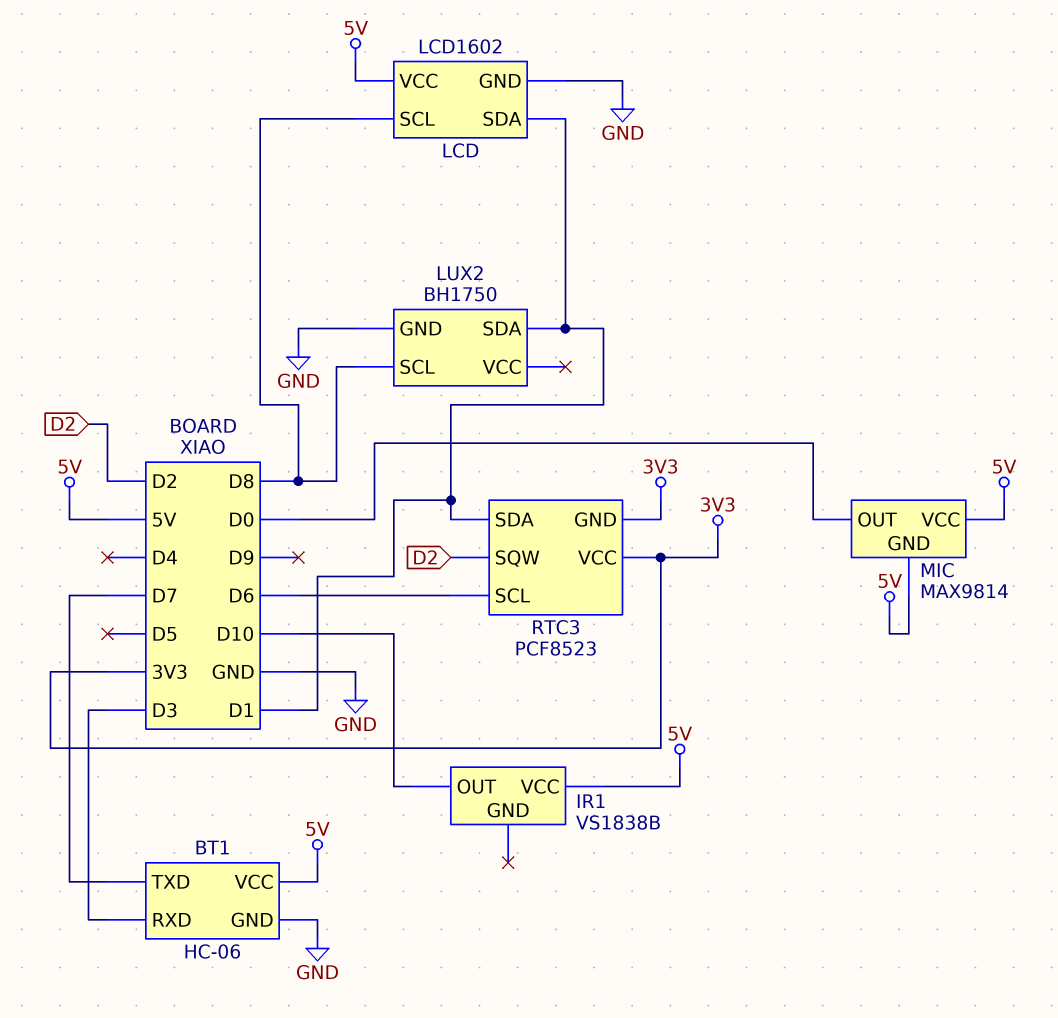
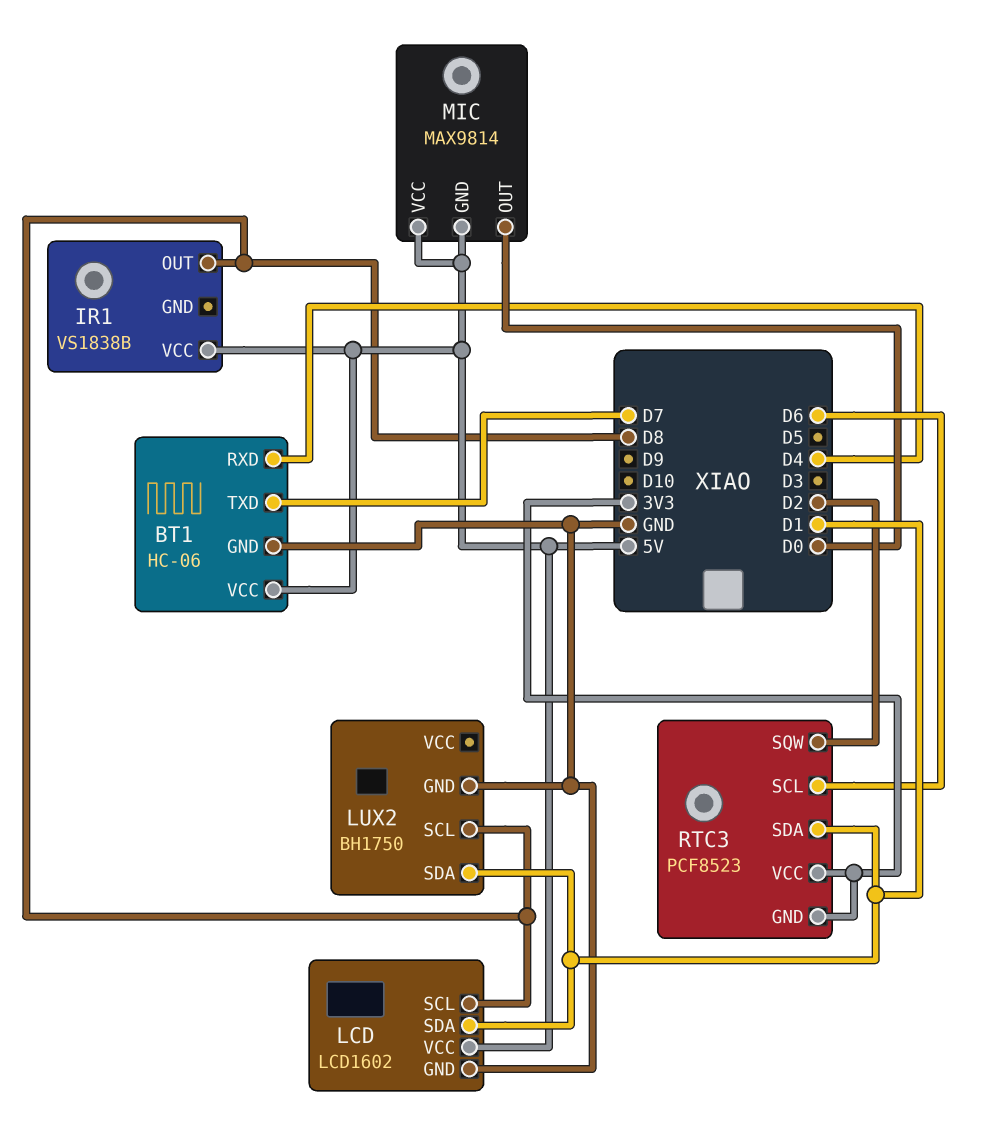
BT1 pin RXD: D3 -> D4
IR1 pin OUT: D10 -> D8

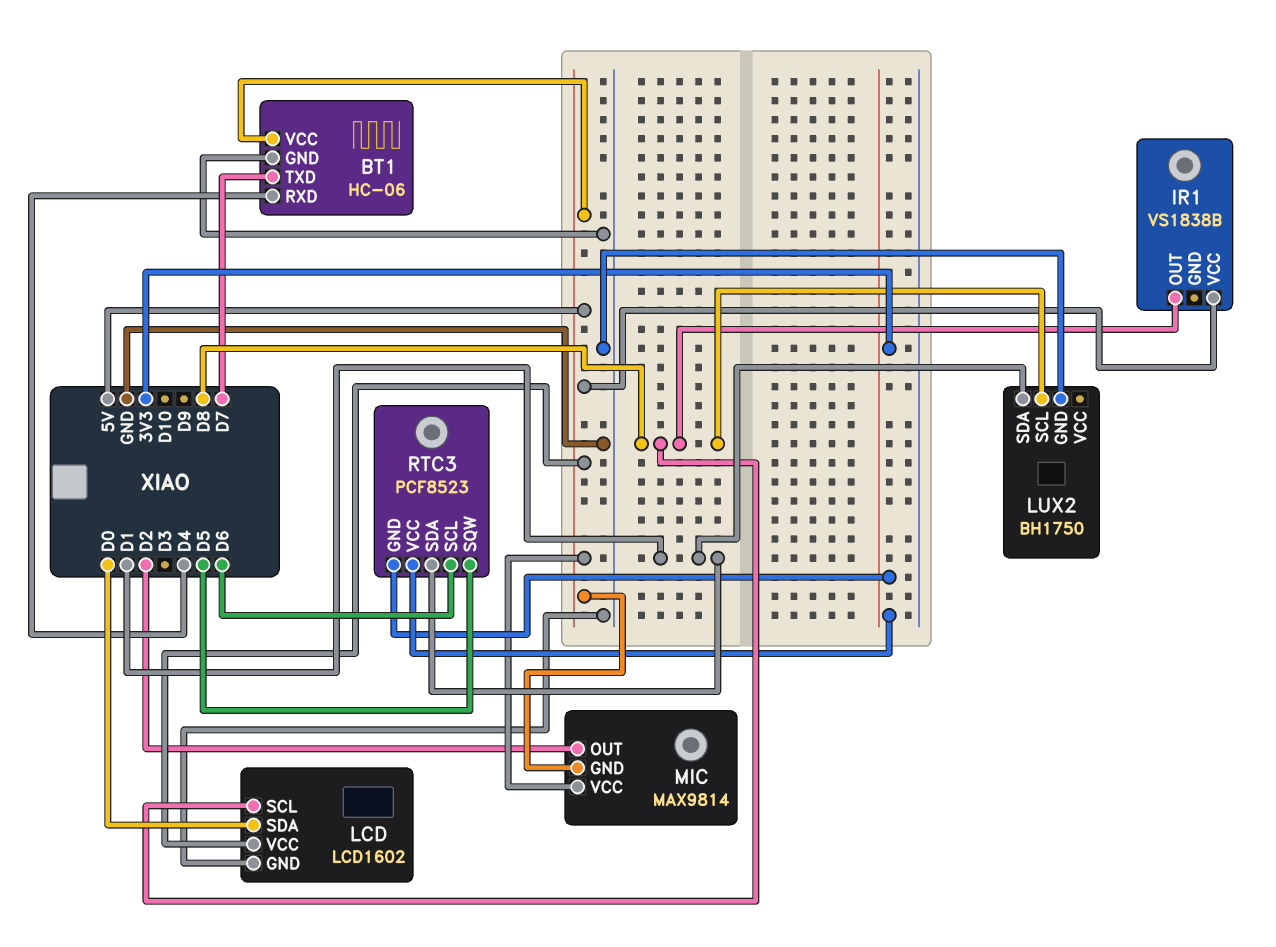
LCD pin SDA: D1 -> D0
MIC pin OUT: D0 -> D2
RTC3 pin SQW: D2 -> D5

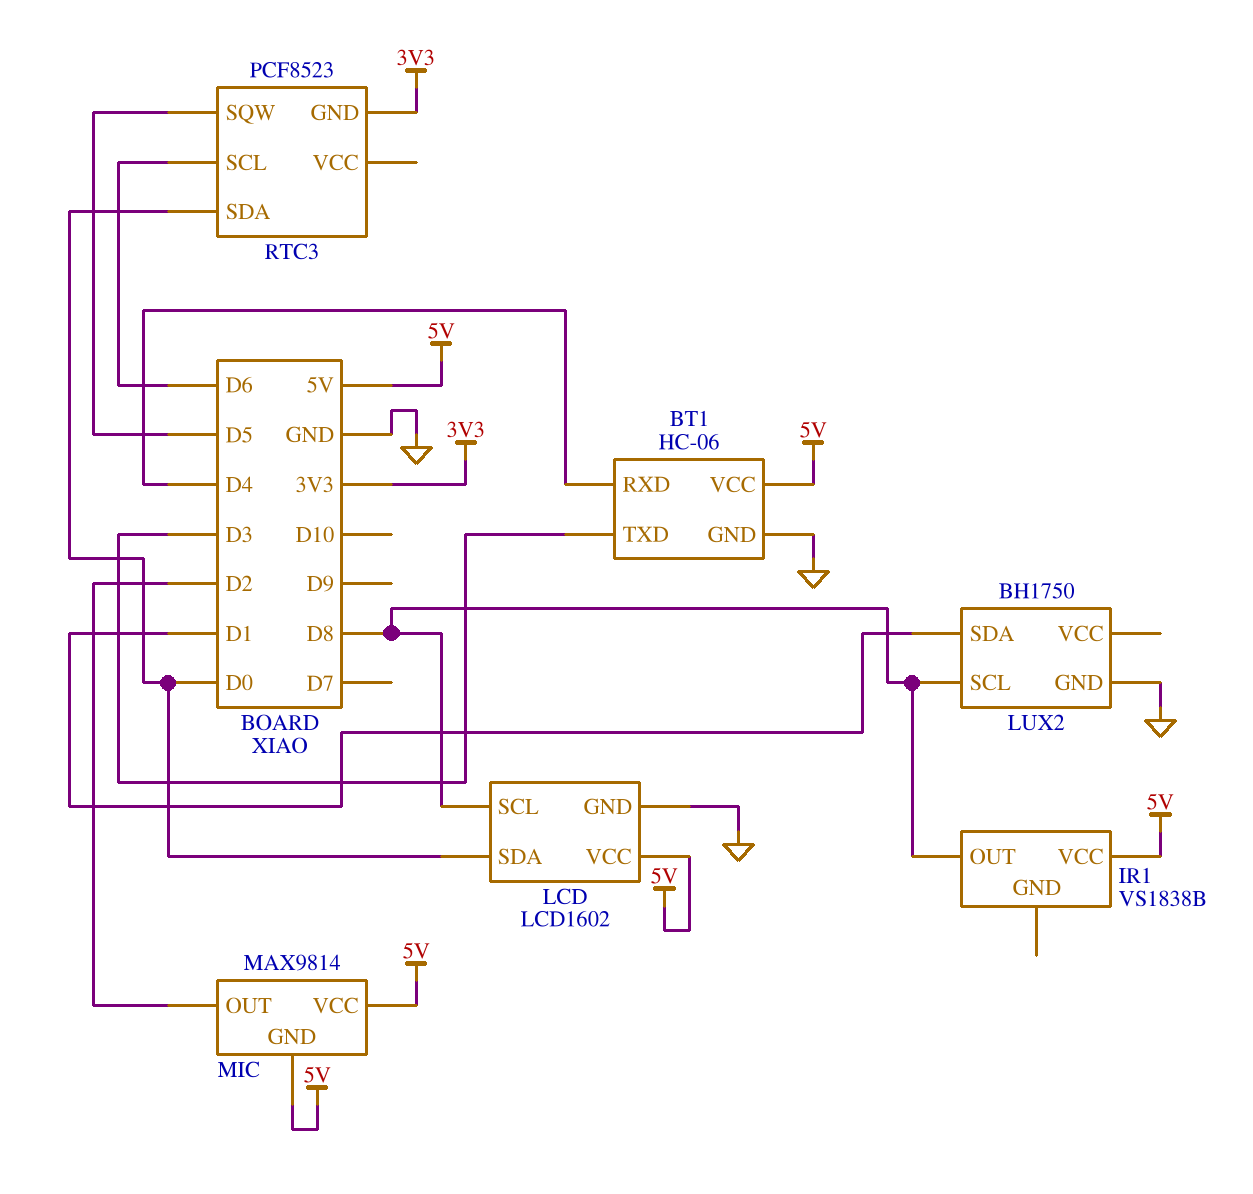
BT1 pin TXD: D7 -> D3
RTC3 pin SDA: D1 -> D0
RTC3 pin VCC: 3V3 -> none

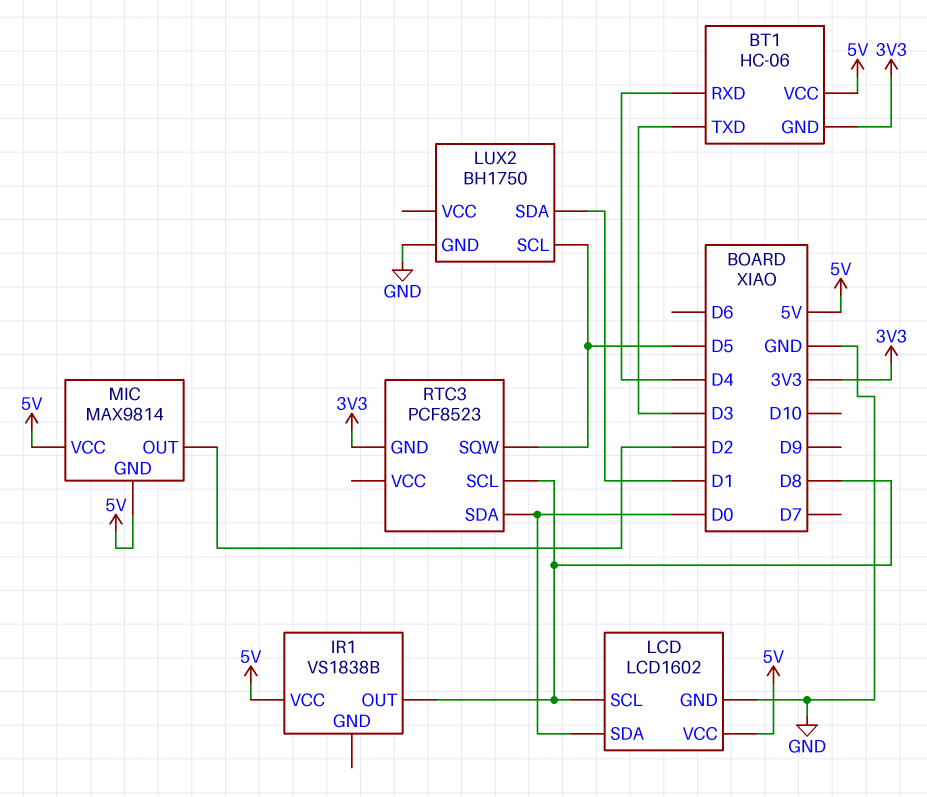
BT1 pin GND: GND -> 3V3
LUX2 pin SCL: D8 -> D5
RTC3 pin SCL: D6 -> D8

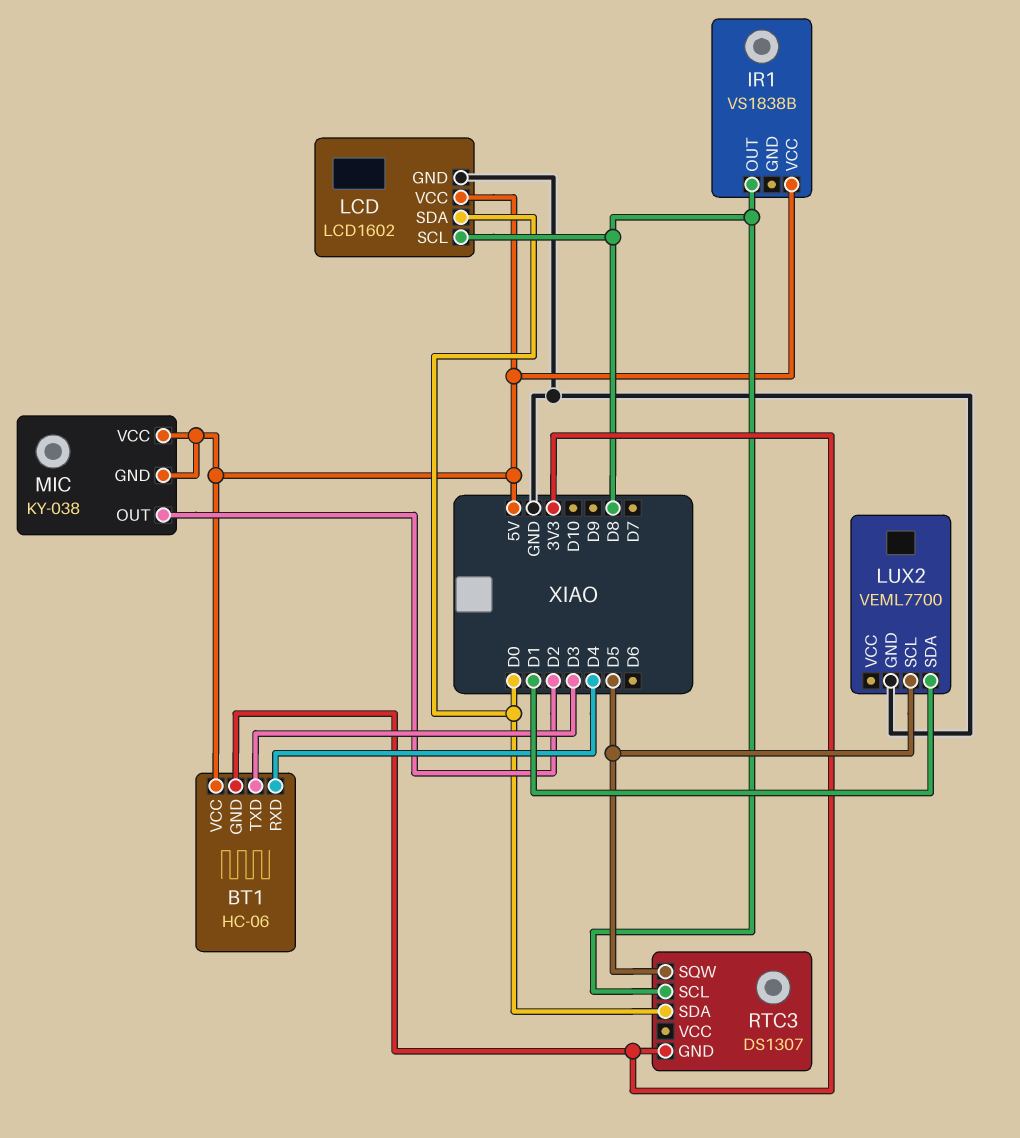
LUX2: BH1750 -> VEML7700
MIC: MAX9814 -> KY-038
RTC3: PCF8523 -> DS1307

